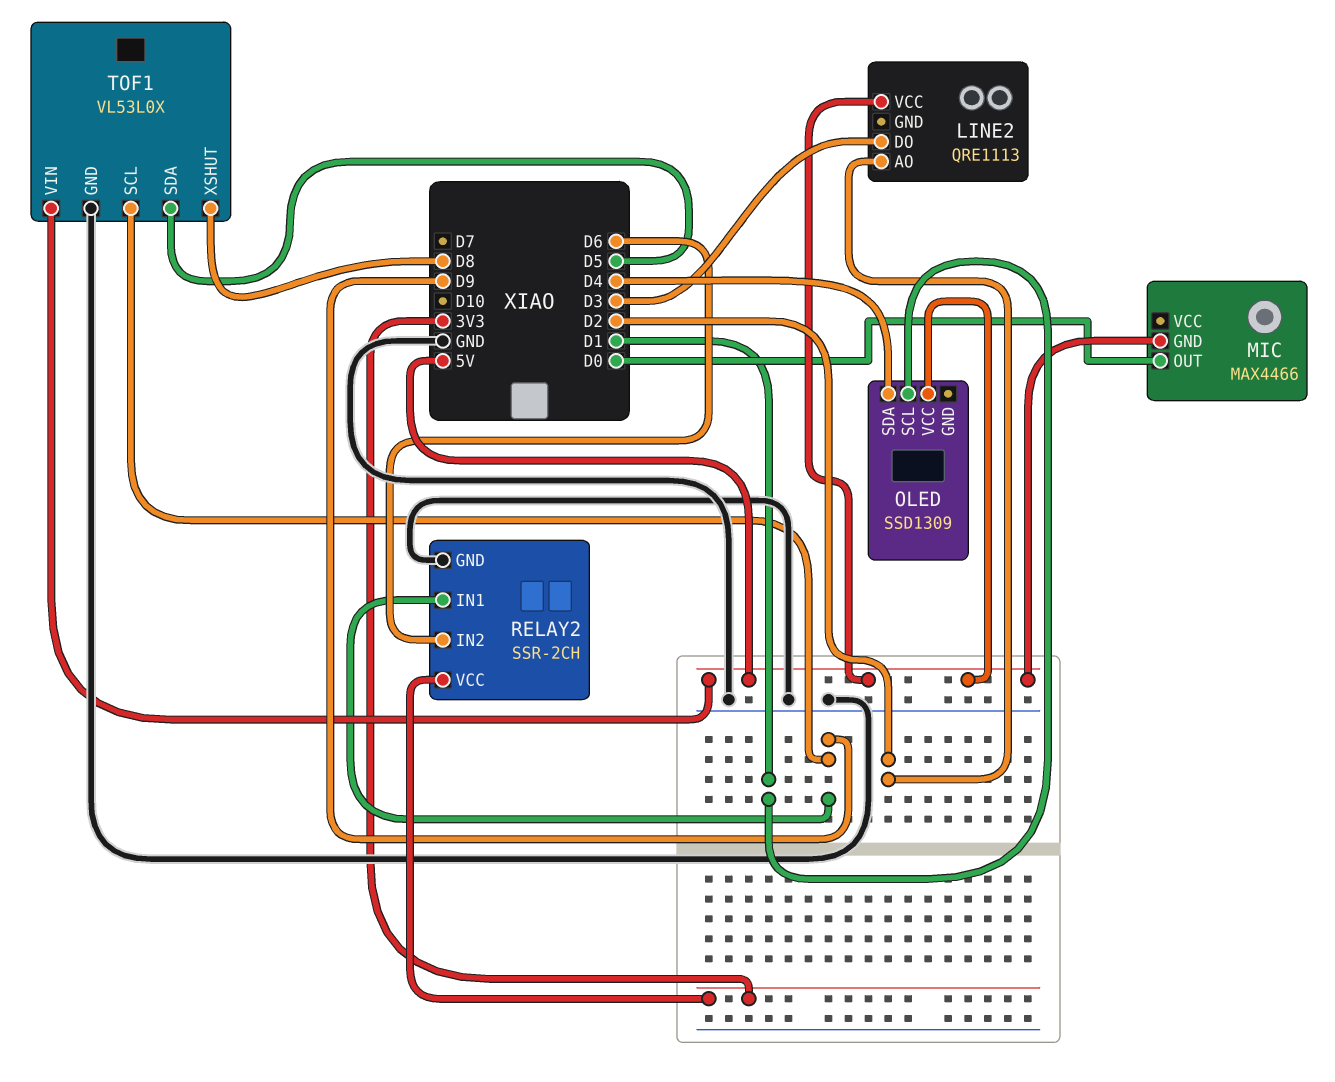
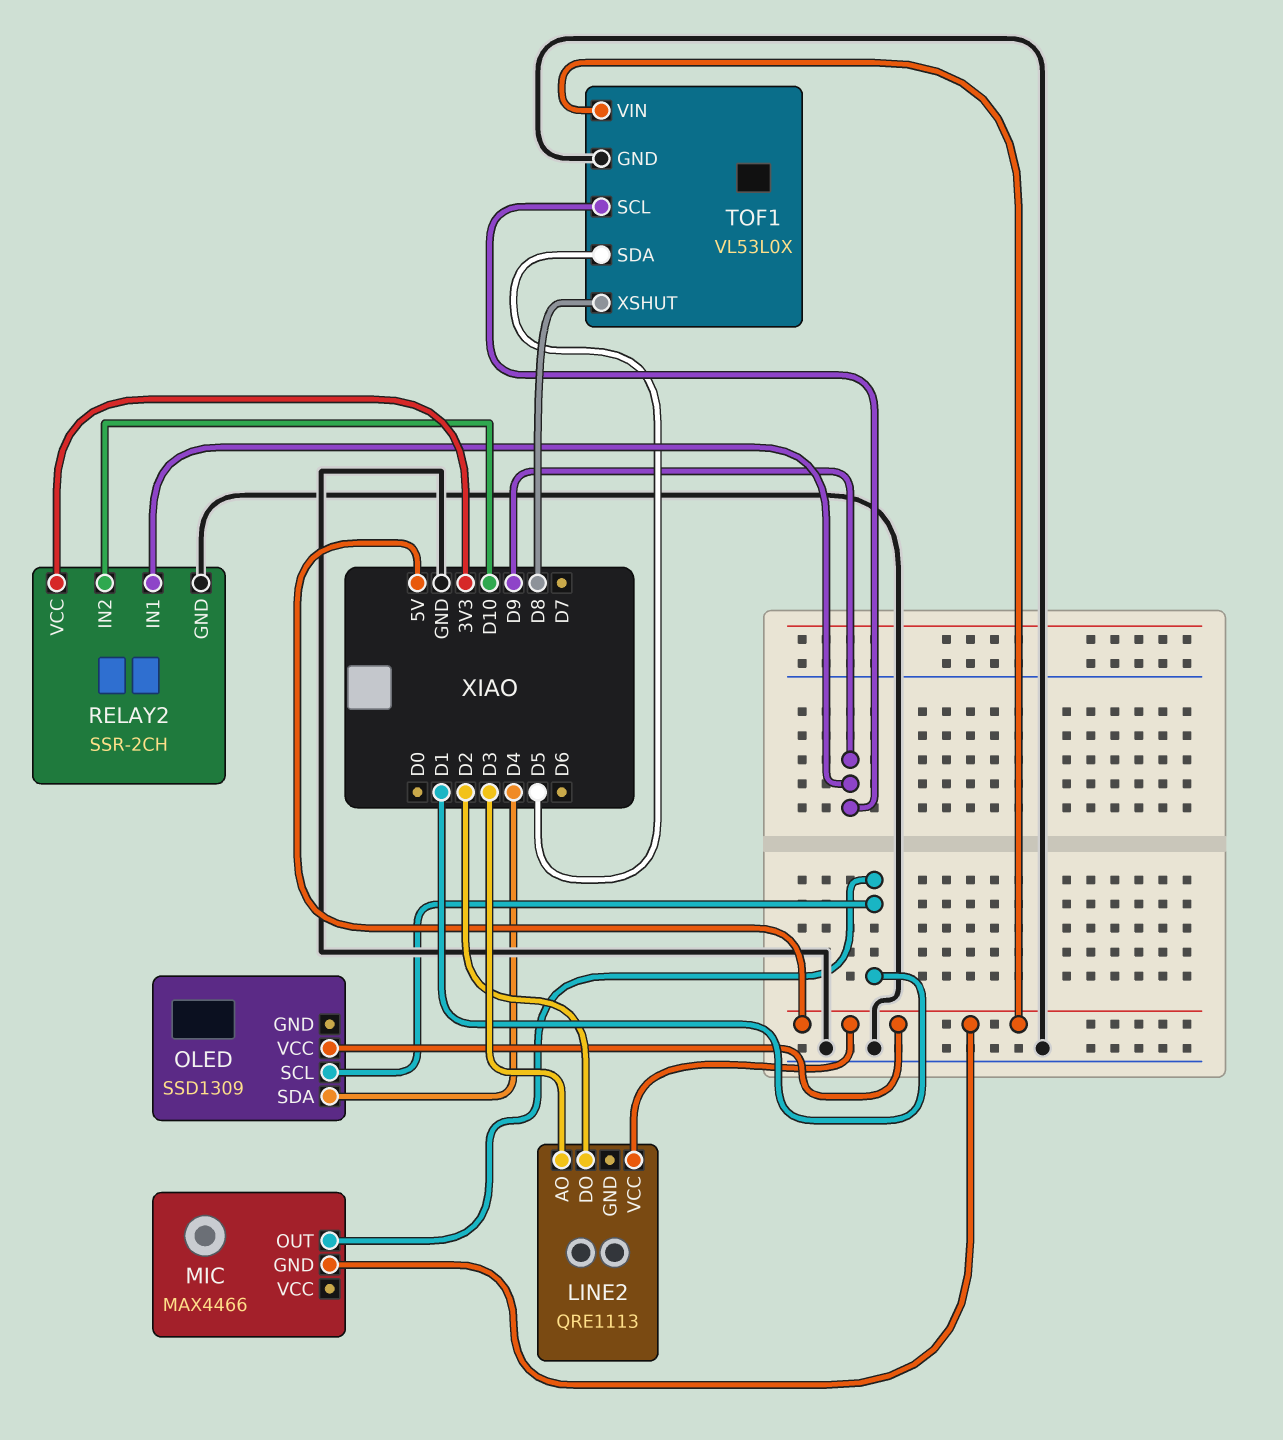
LINE2 pin AO: D2 -> D3
LINE2 pin DO: D3 -> D2
MIC pin OUT: D0 -> D1
RELAY2 pin IN2: D6 -> D10

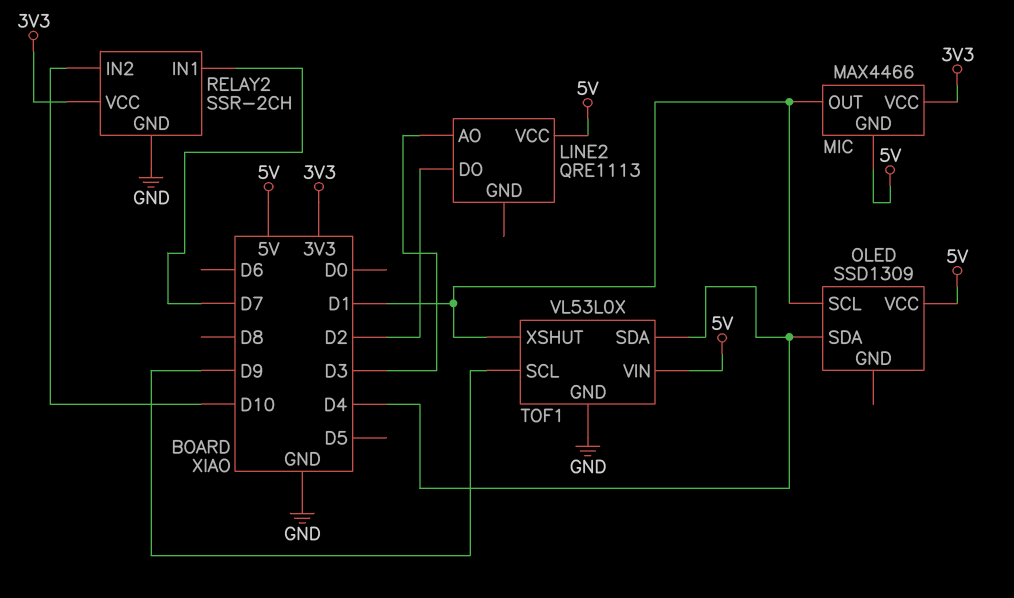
MIC pin VCC: none -> 3V3
RELAY2 pin IN1: D9 -> D7
TOF1 pin SDA: D5 -> D4
TOF1 pin XSHUT: D8 -> D1

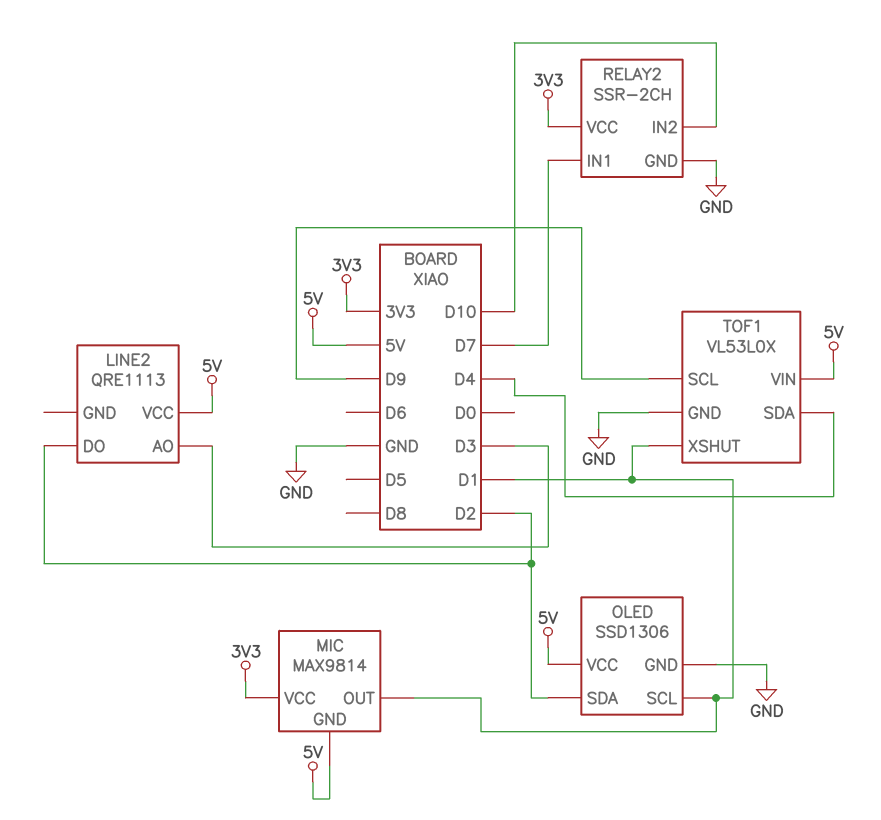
MIC: MAX4466 -> MAX9814
OLED: SSD1309 -> SSD1306
OLED pin GND: none -> GND
OLED pin SDA: D4 -> D2

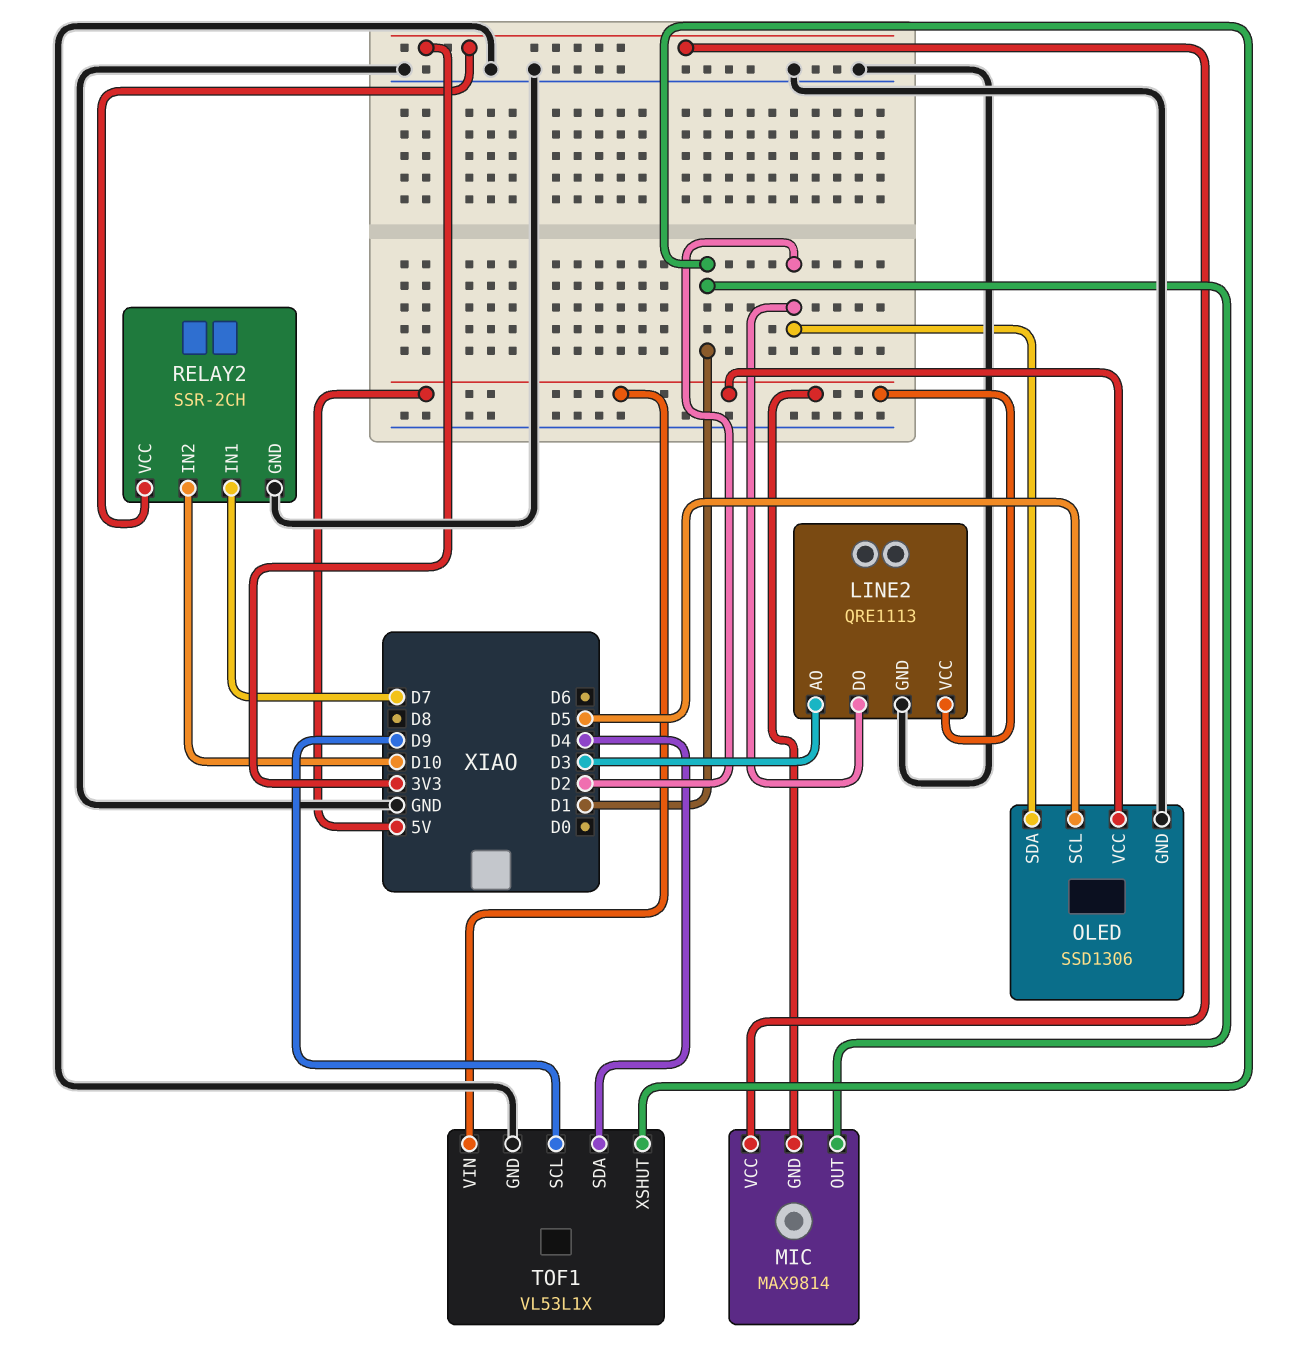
LINE2 pin GND: none -> GND
OLED pin SCL: D1 -> D5
TOF1: VL53L0X -> VL53L1X

